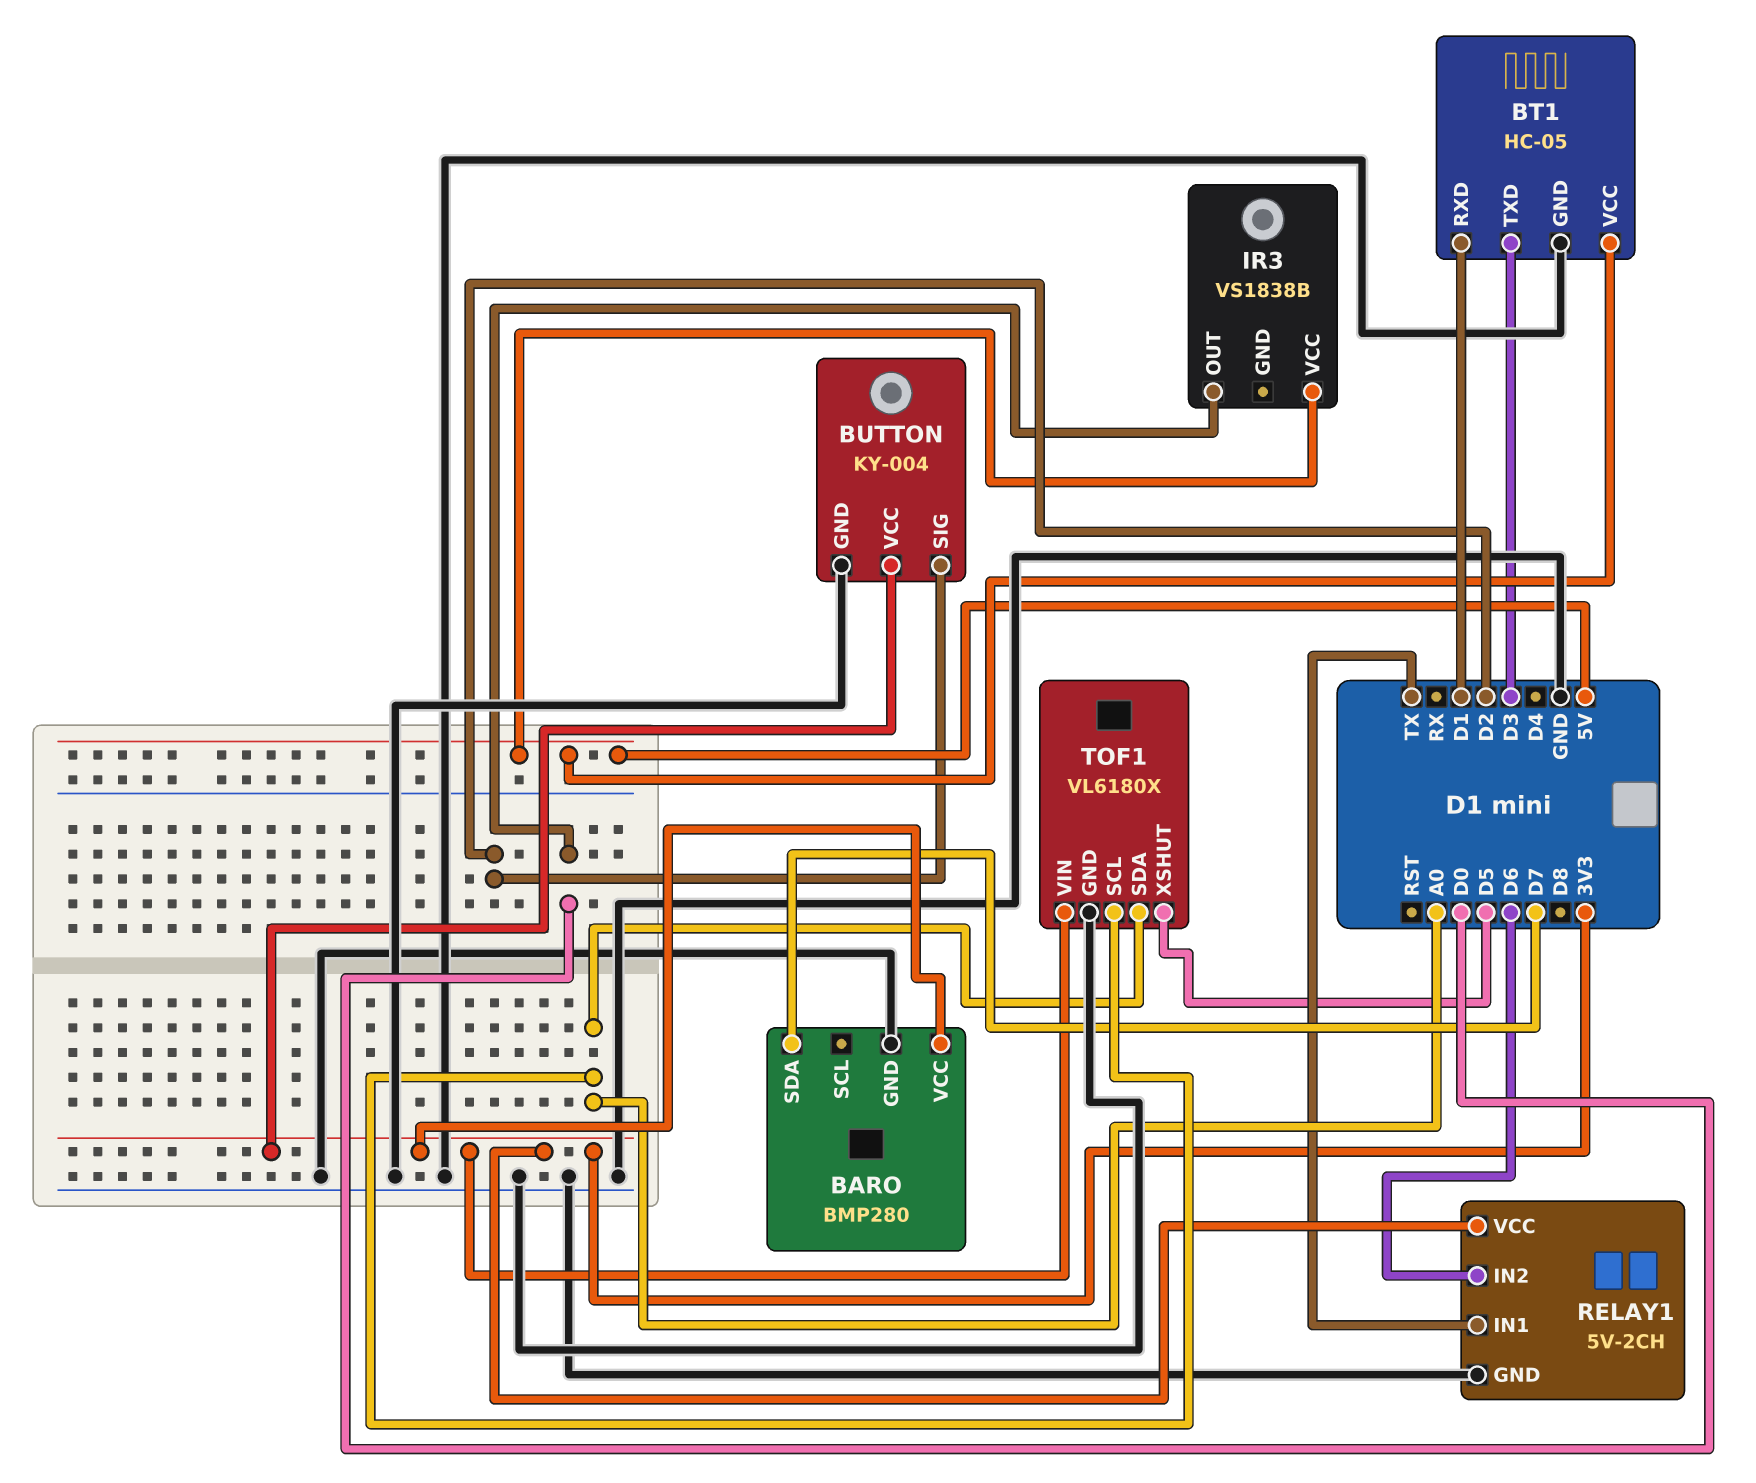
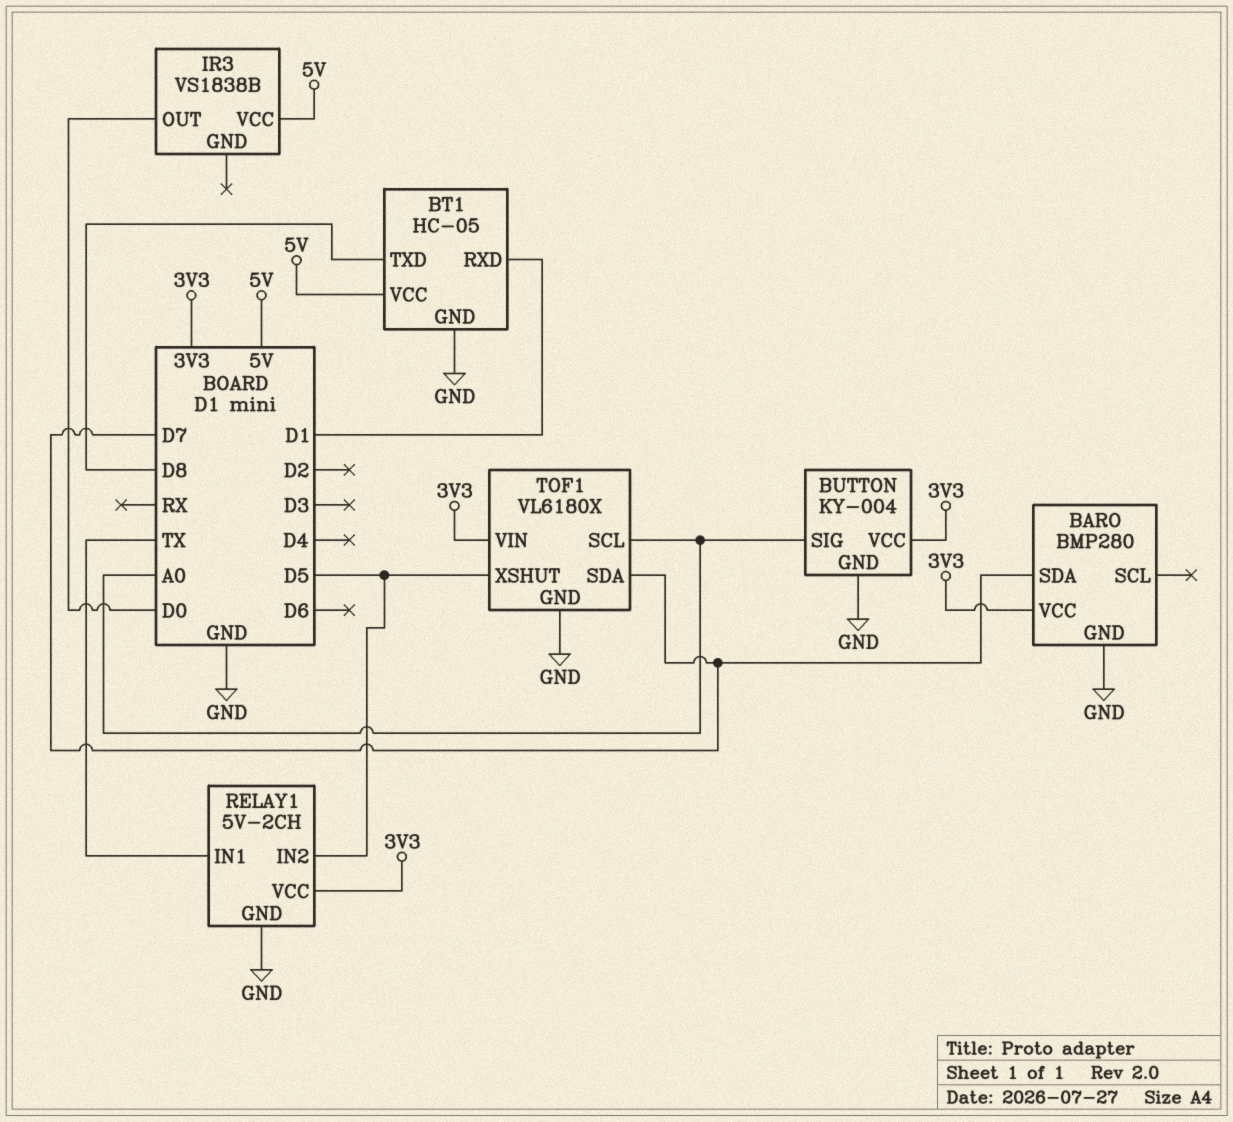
BT1 pin TXD: D3 -> D8
BUTTON pin SIG: D2 -> A0
RELAY1 pin IN2: D6 -> D5
TOF1 pin SDA: A0 -> D7

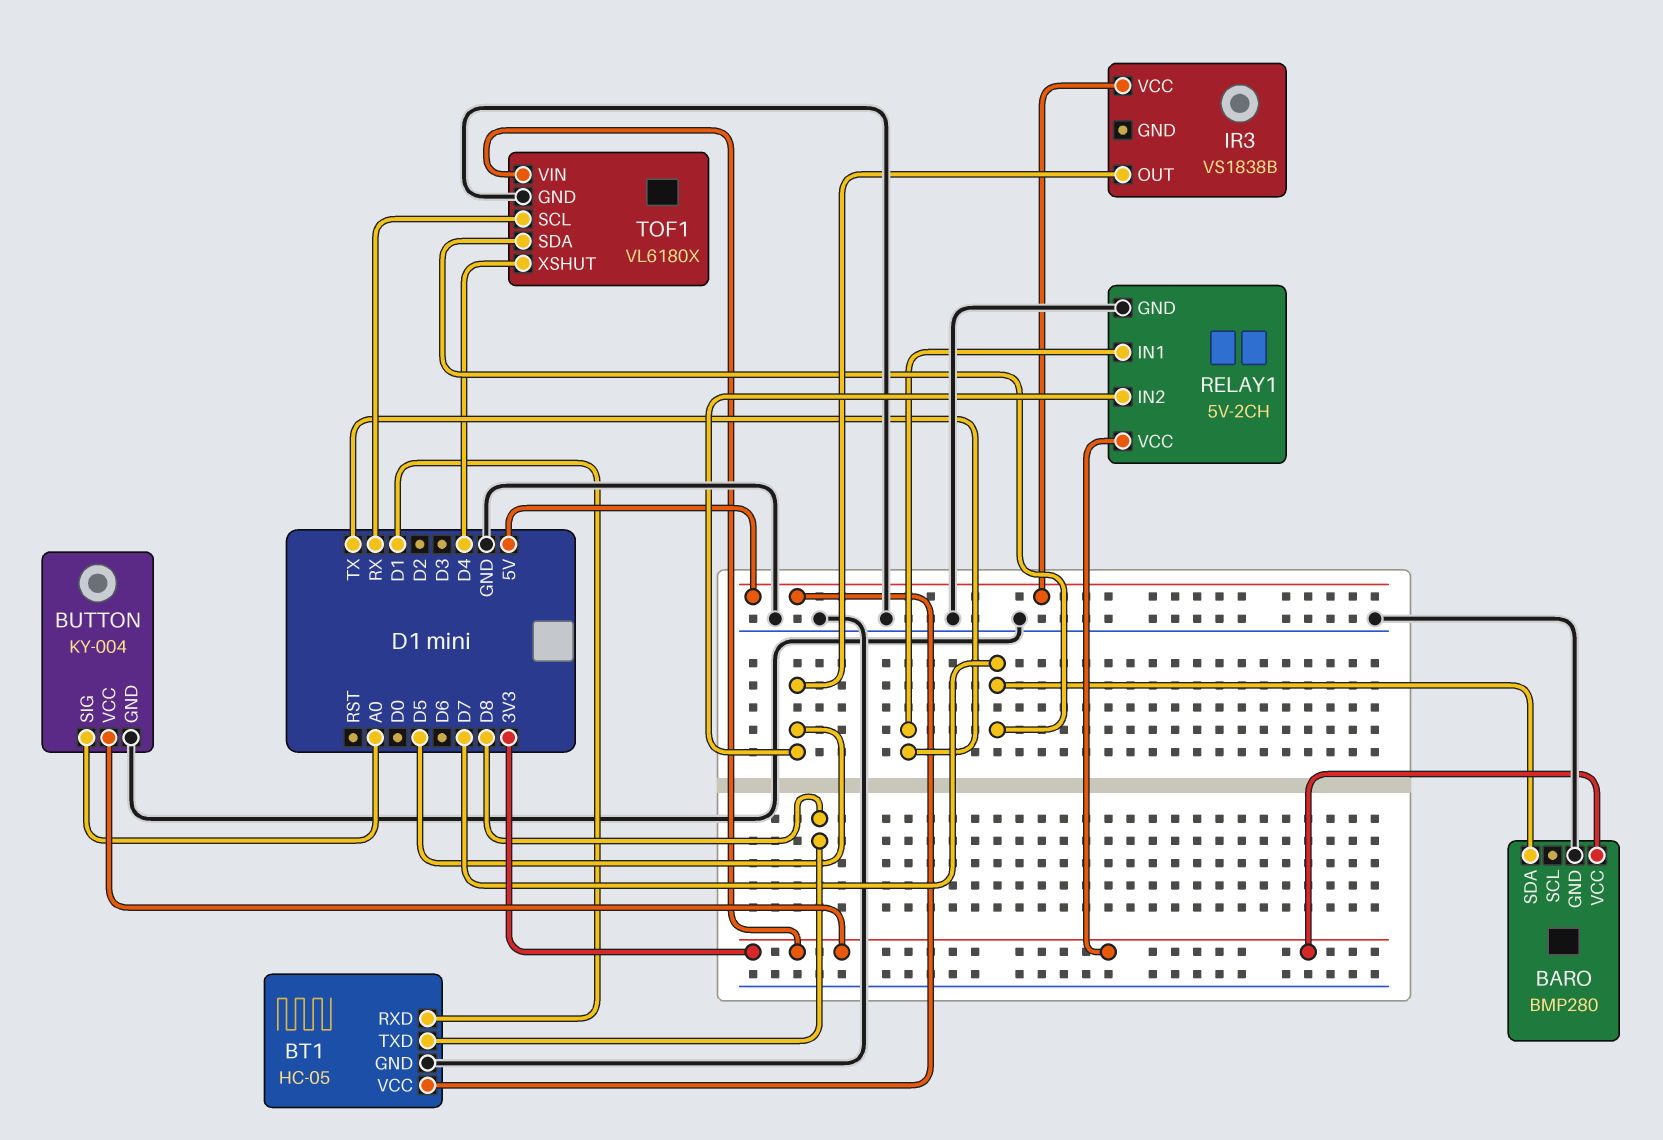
IR3 pin OUT: D0 -> D5
TOF1 pin SCL: A0 -> RX
TOF1 pin XSHUT: D5 -> D4

